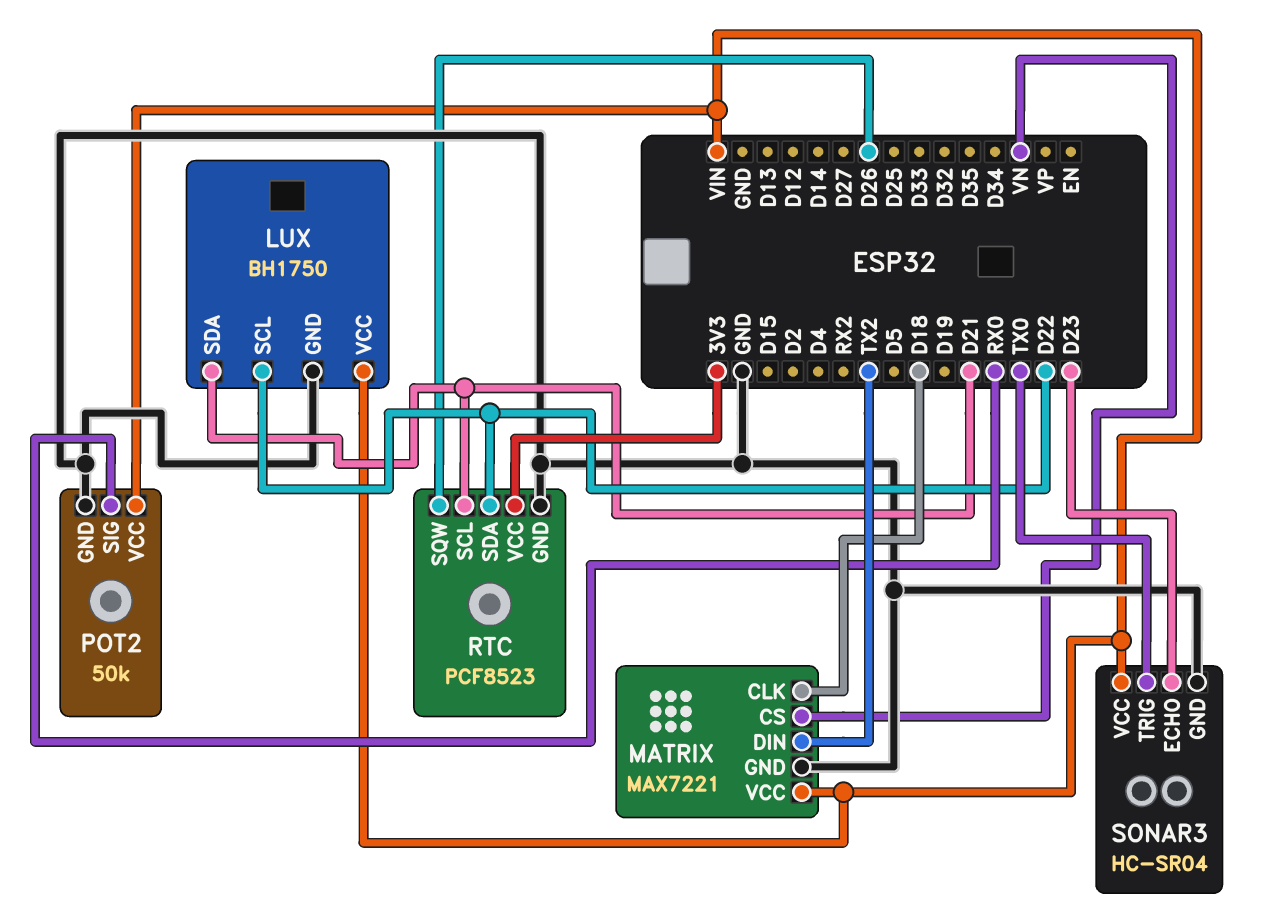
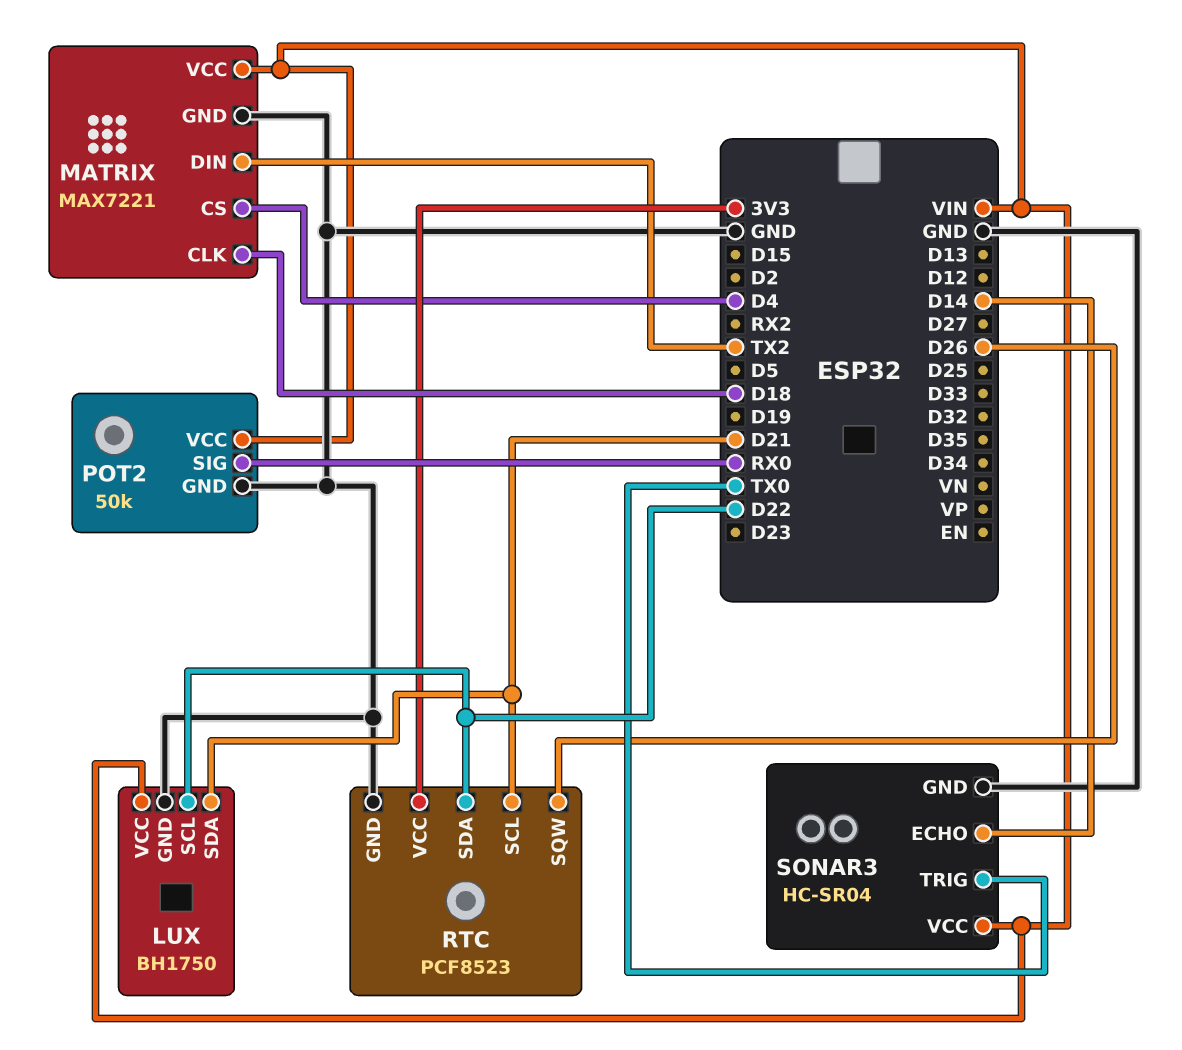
MATRIX pin CS: VN -> D4
SONAR3 pin ECHO: D23 -> D14

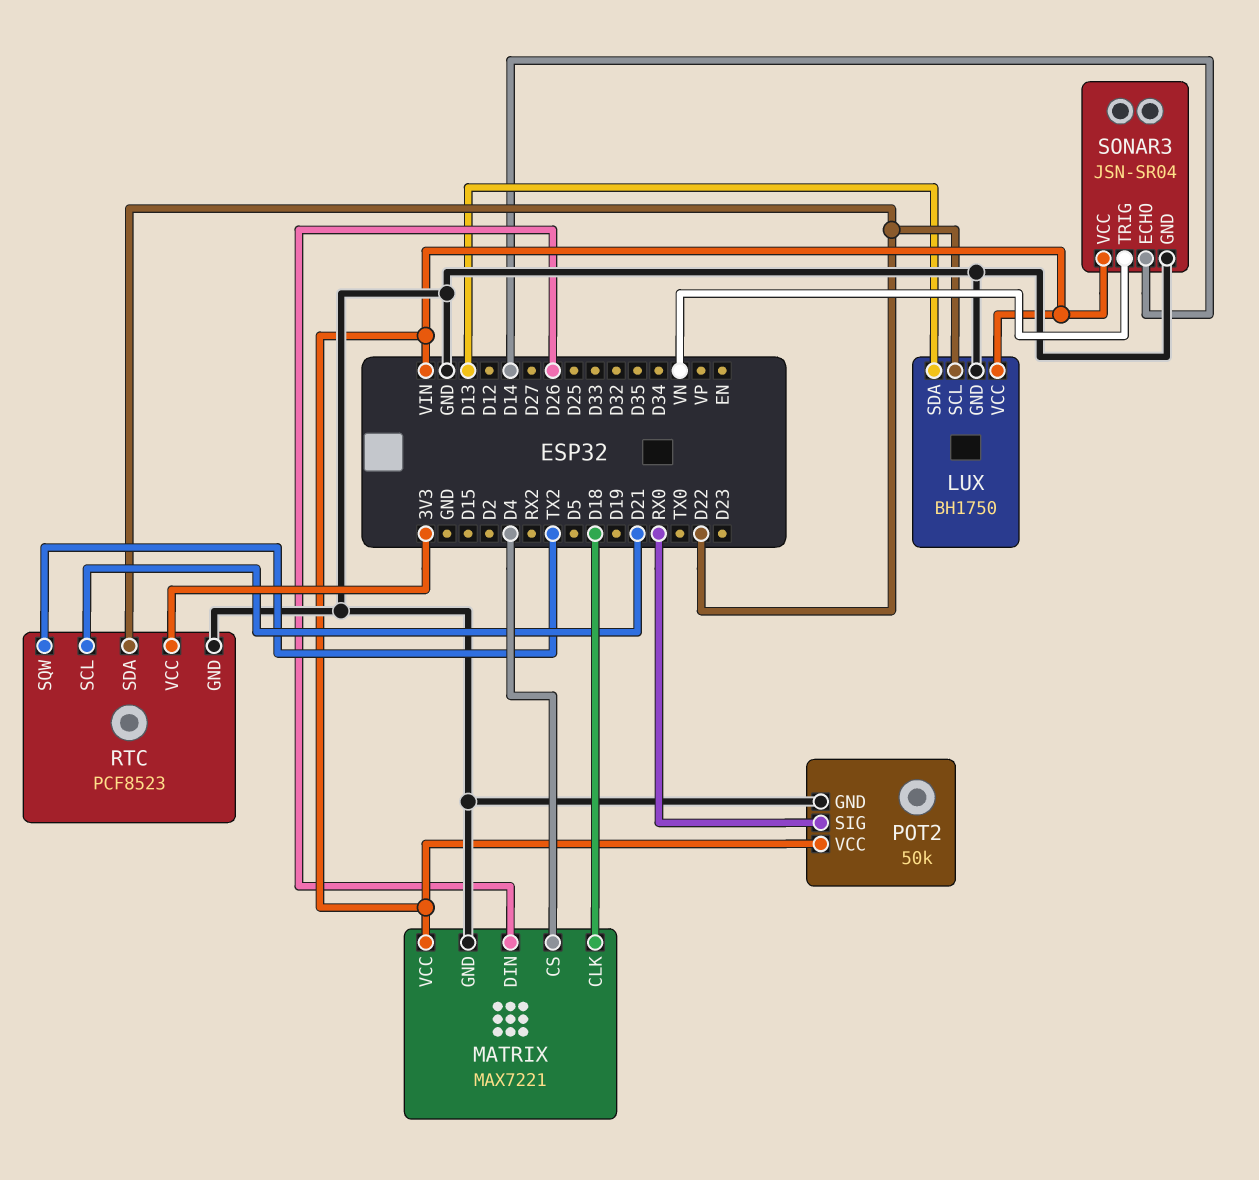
LUX pin SDA: D21 -> D13
MATRIX pin DIN: TX2 -> D26
RTC pin SQW: D26 -> TX2
SONAR3: HC-SR04 -> JSN-SR04
SONAR3 pin TRIG: TX0 -> VN

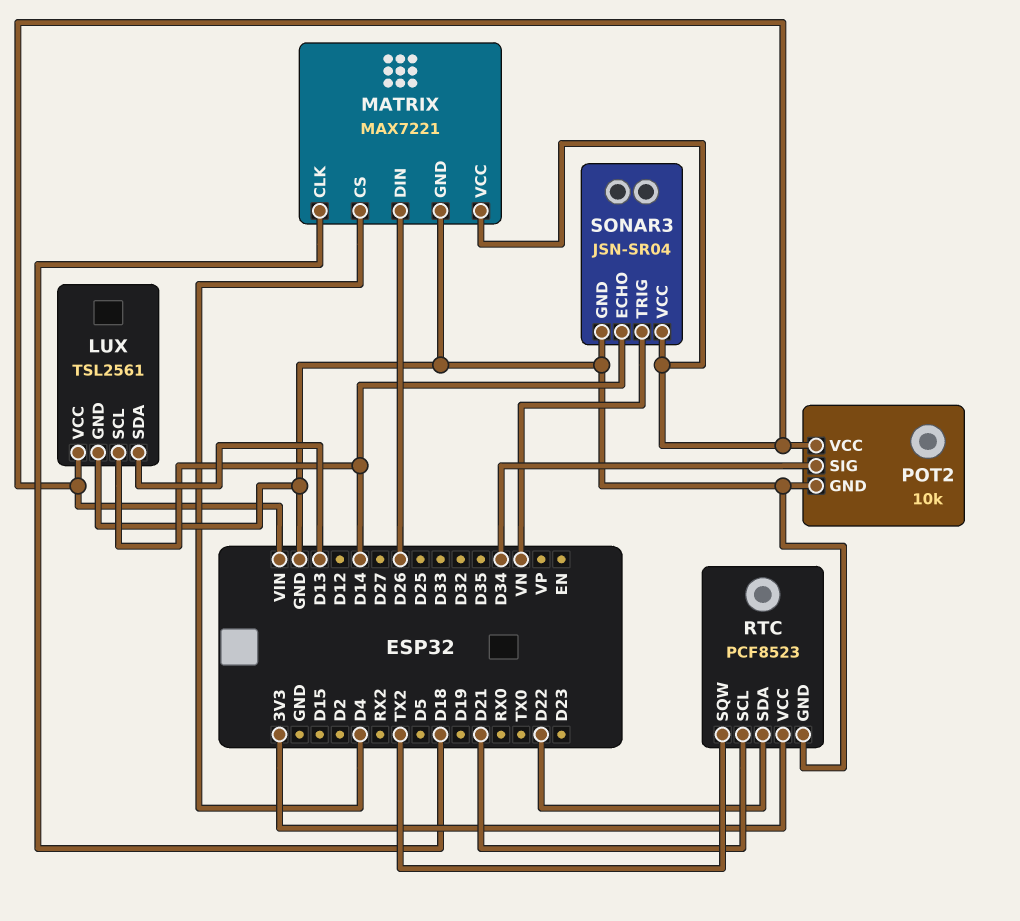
LUX: BH1750 -> TSL2561
LUX pin SCL: D22 -> D14
POT2: 50k -> 10k
POT2 pin SIG: RX0 -> D34

